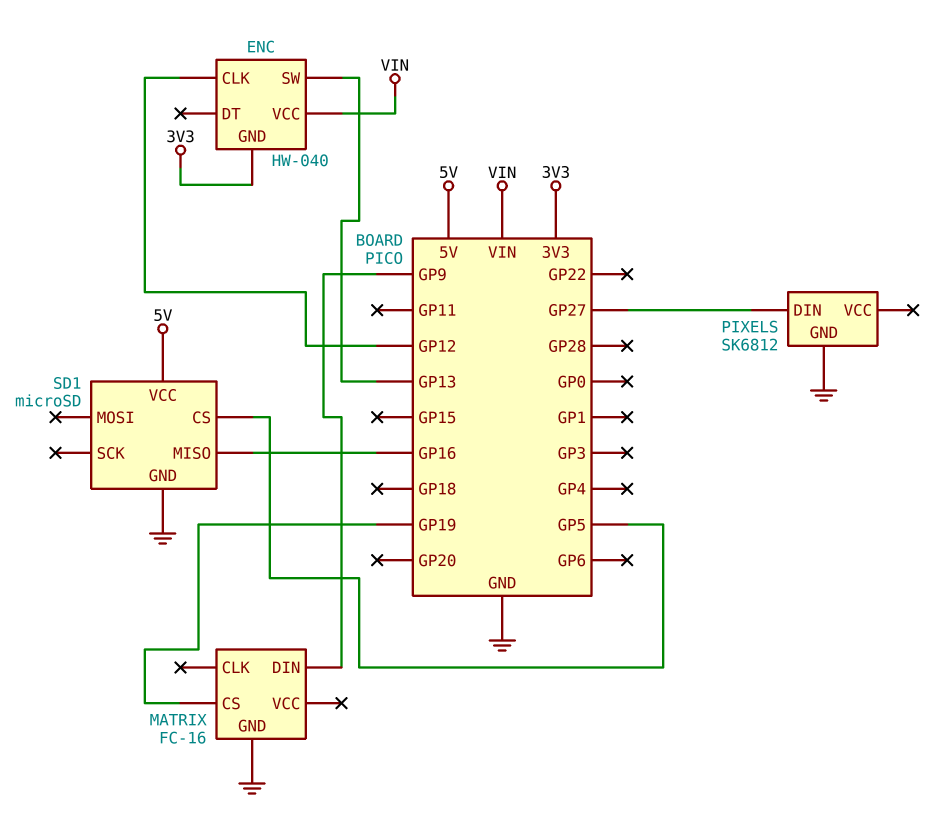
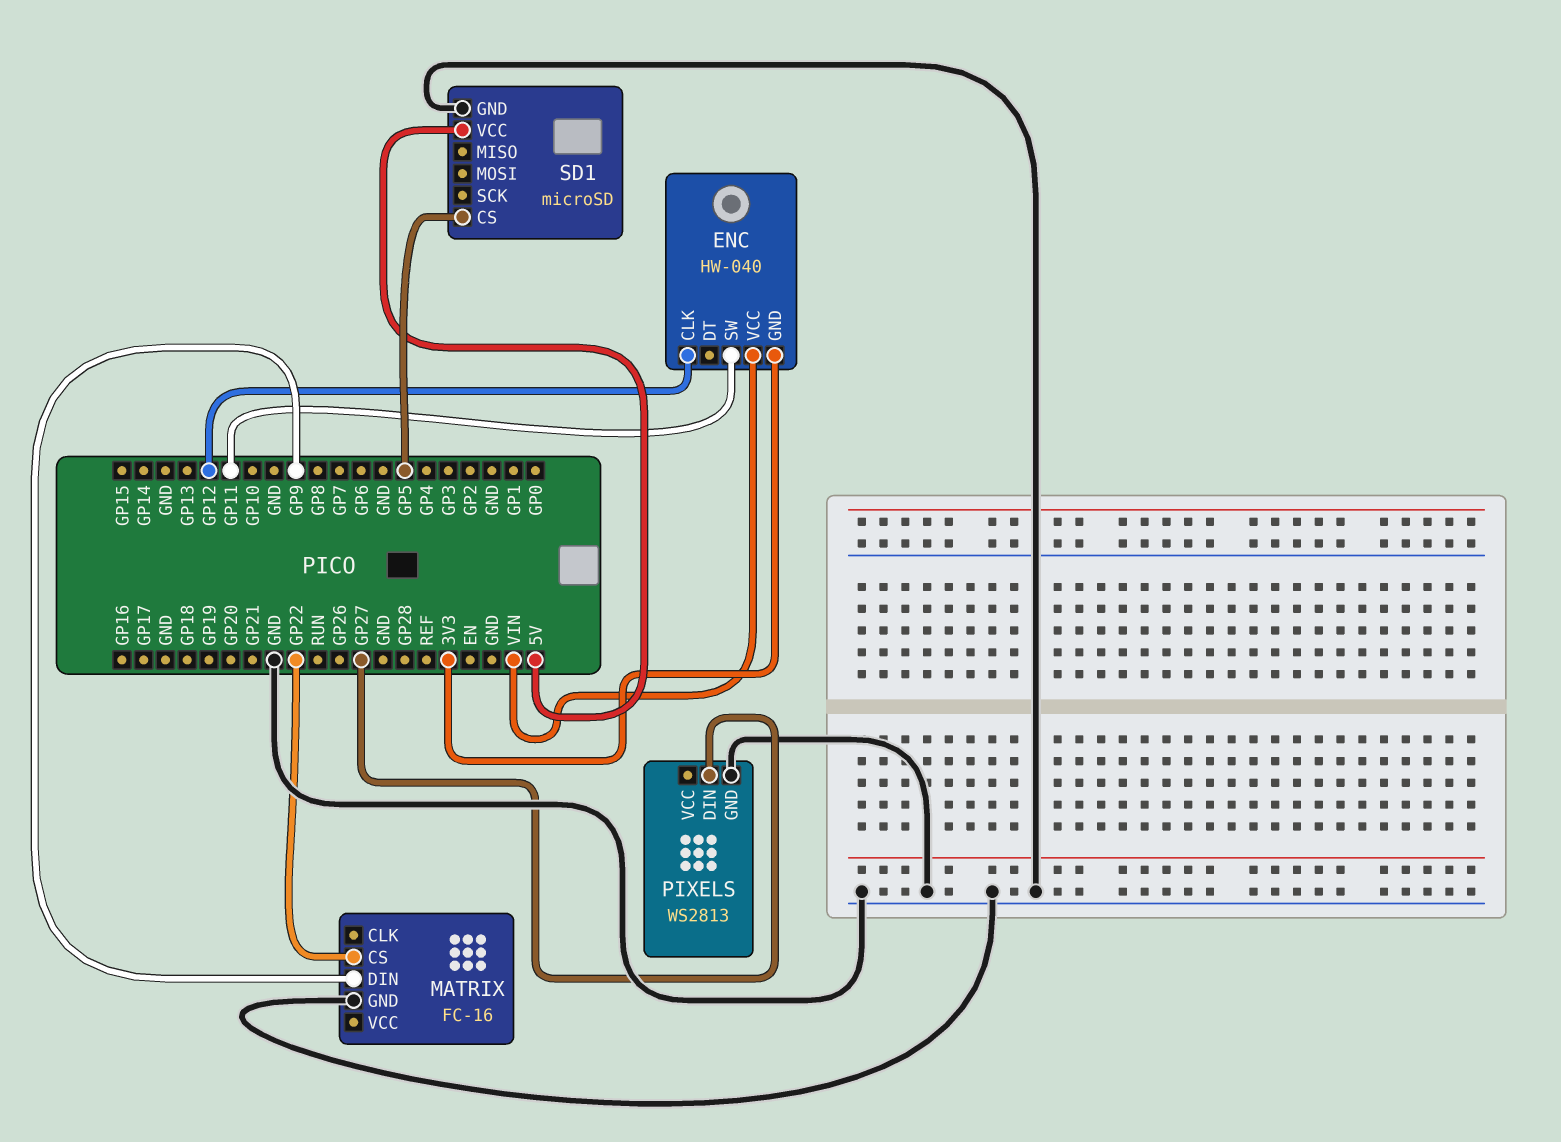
ENC pin SW: GP13 -> GP11
MATRIX pin CS: GP19 -> GP22
PIXELS: SK6812 -> WS2813
SD1 pin MISO: GP16 -> none

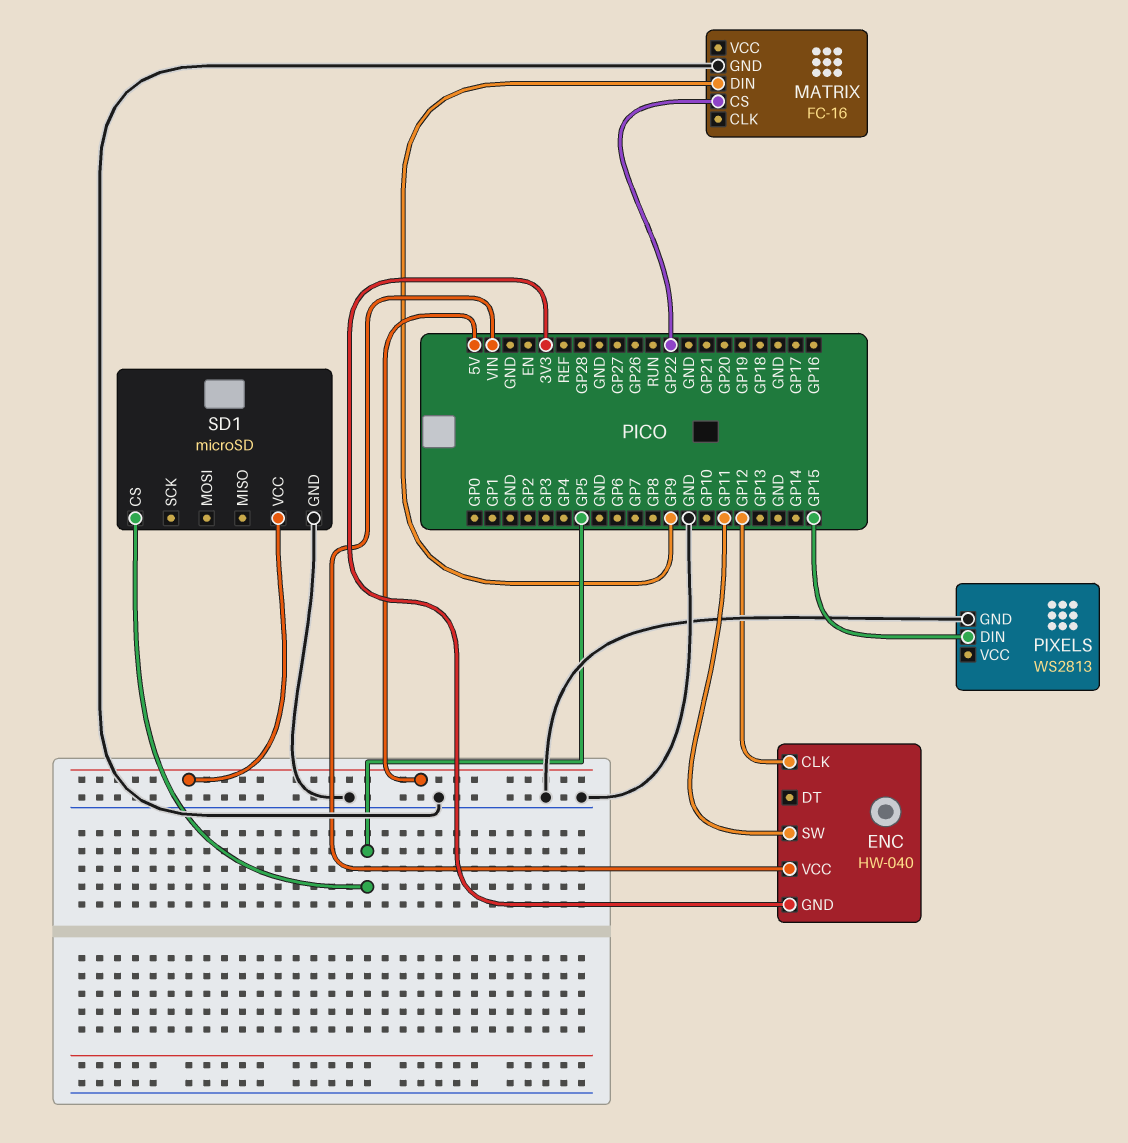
PIXELS pin DIN: GP27 -> GP15

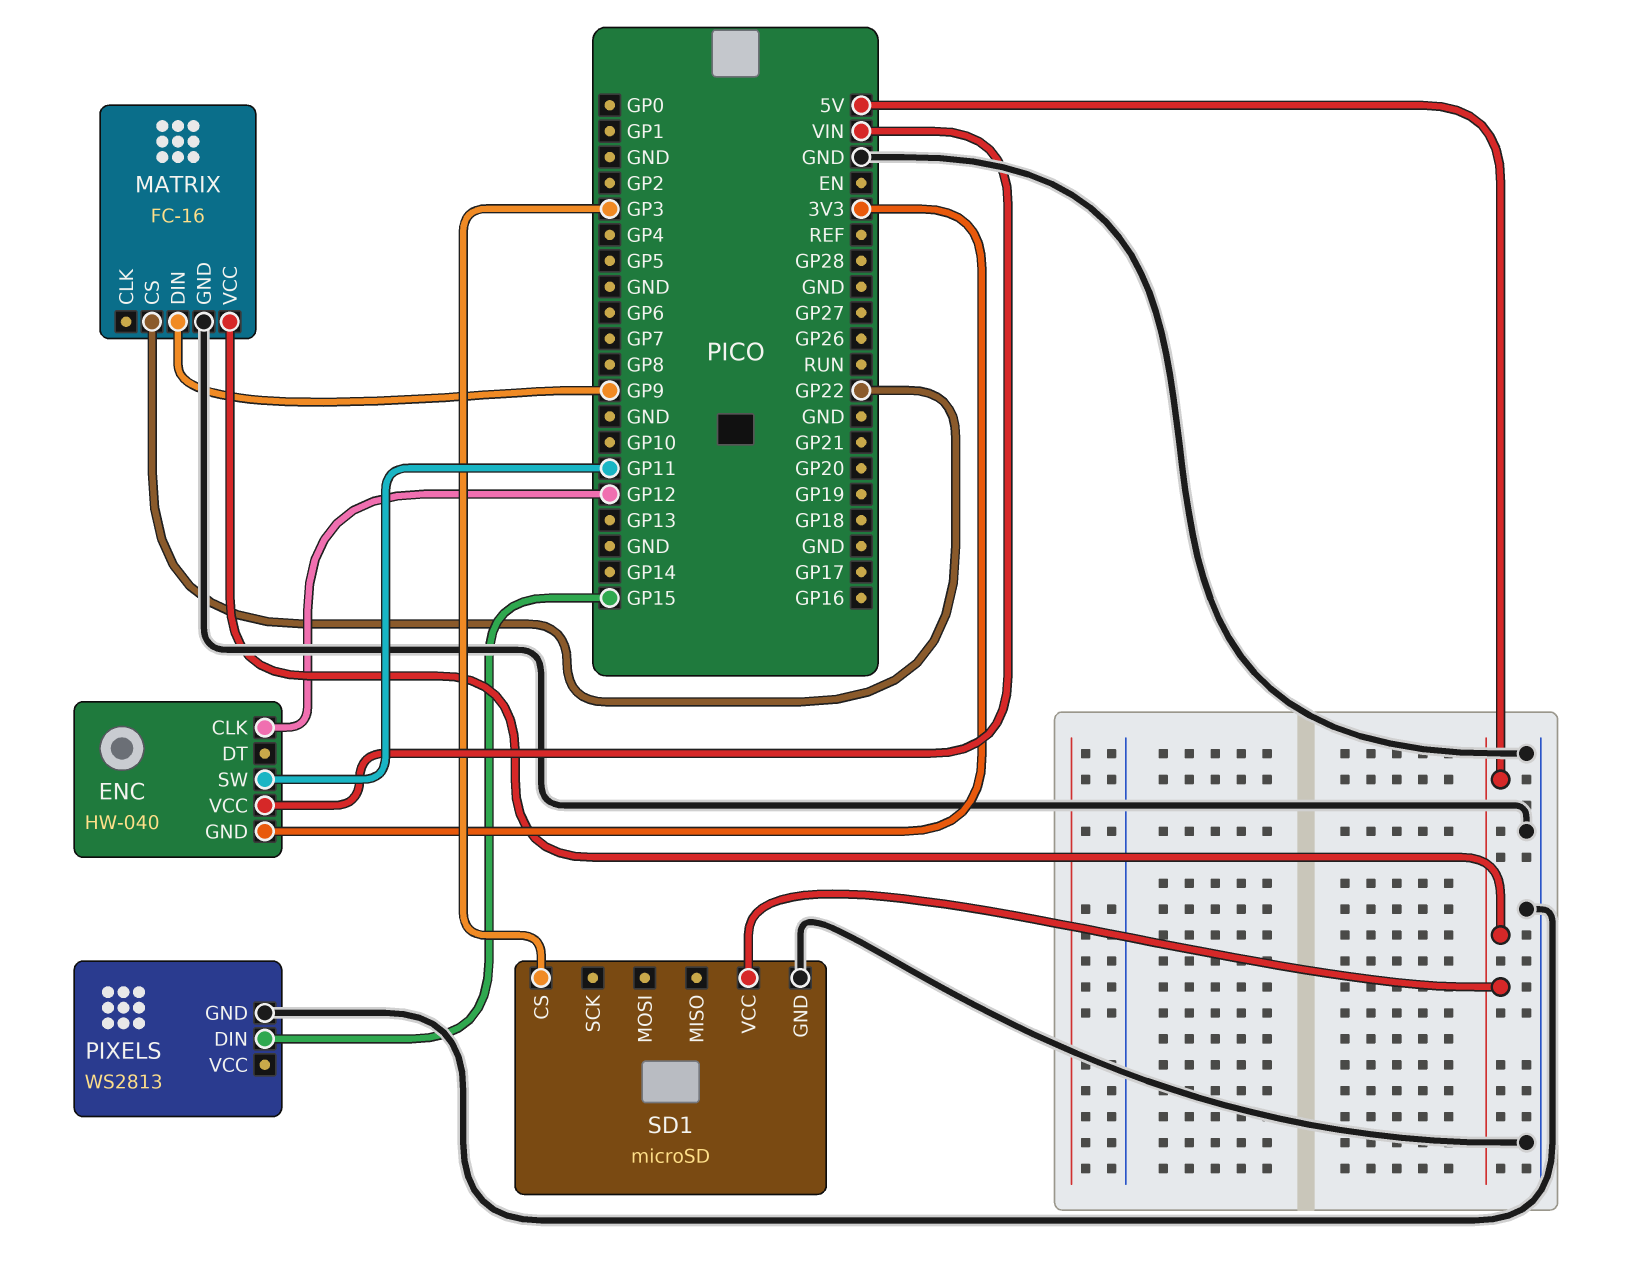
MATRIX pin VCC: none -> 5V
SD1 pin CS: GP5 -> GP3

